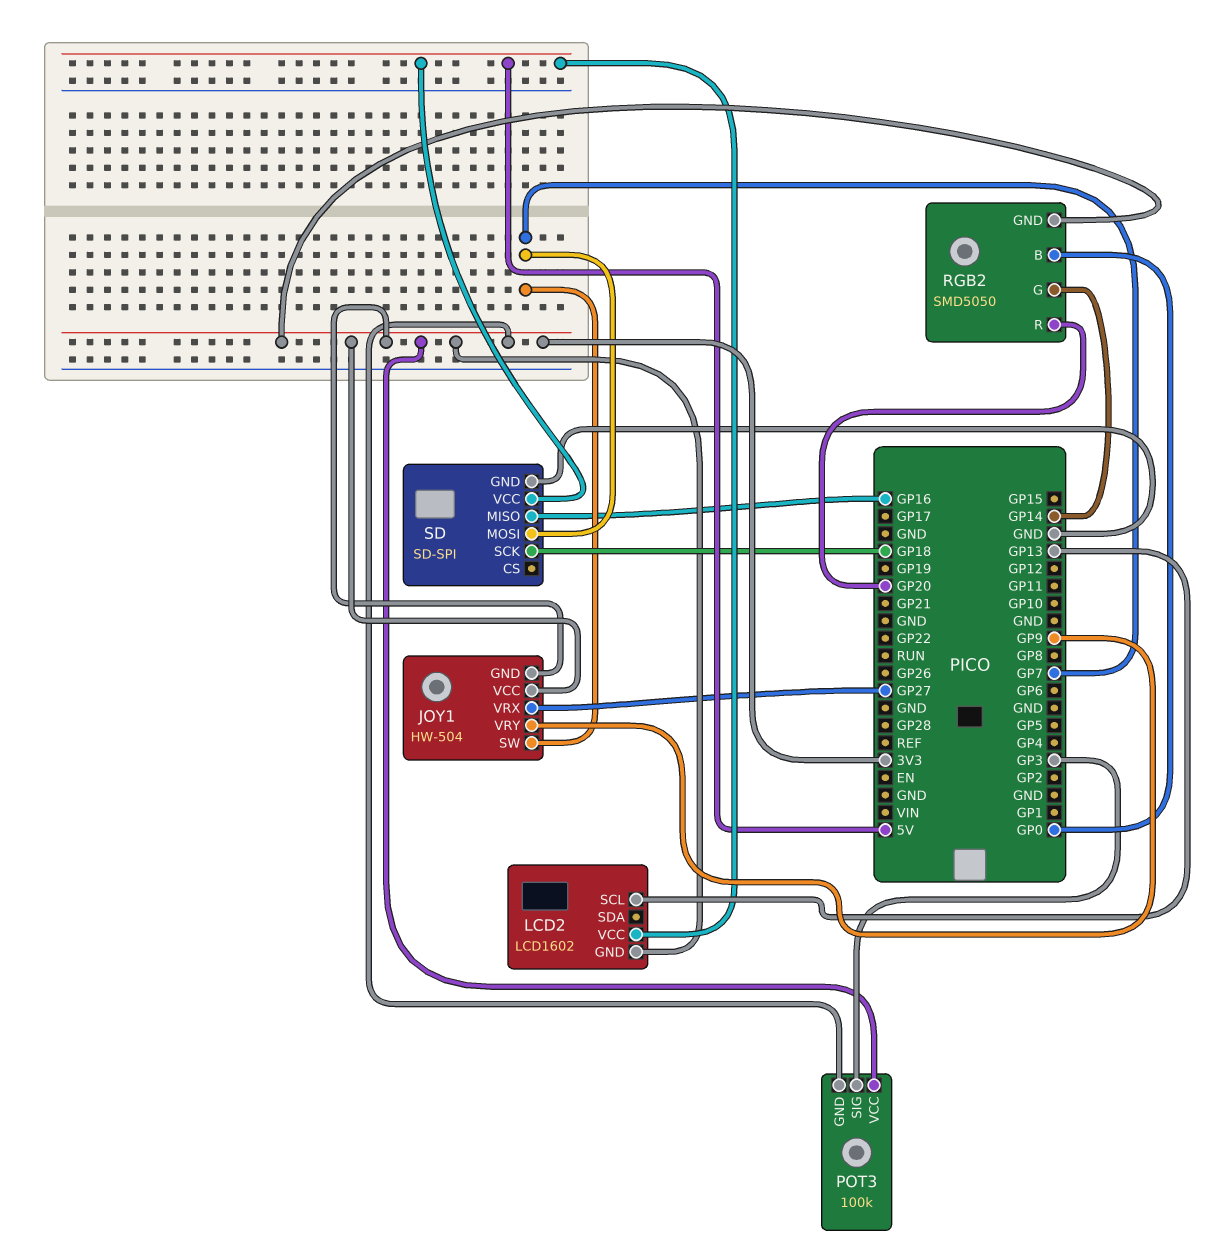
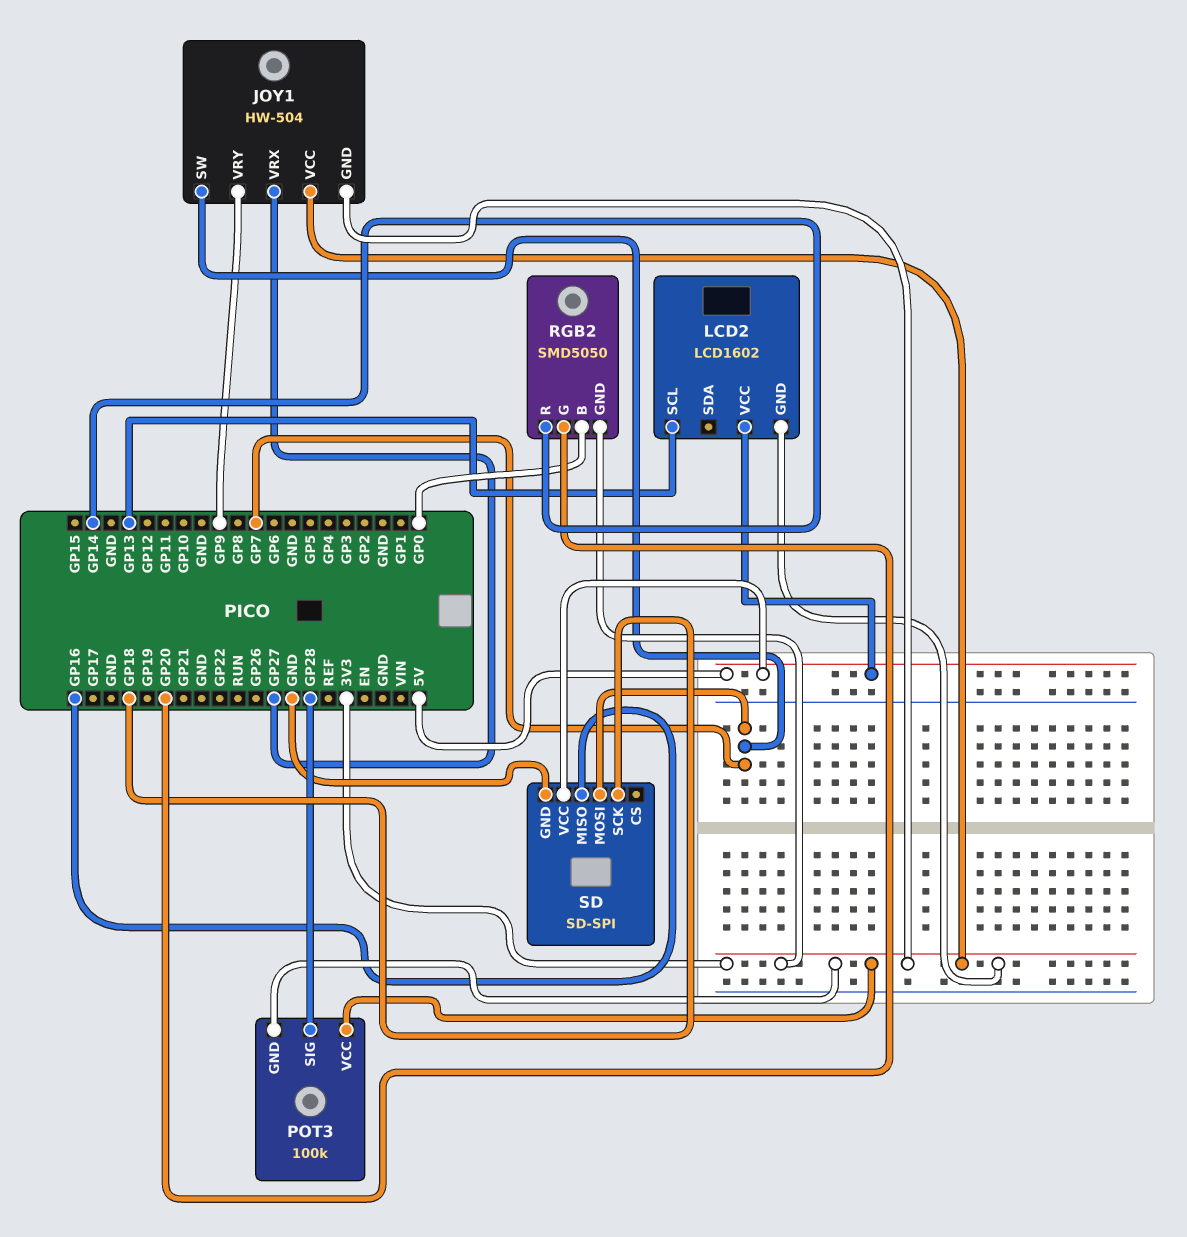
POT3 pin SIG: GP3 -> GP28
RGB2 pin G: GP14 -> GP20
RGB2 pin R: GP20 -> GP14

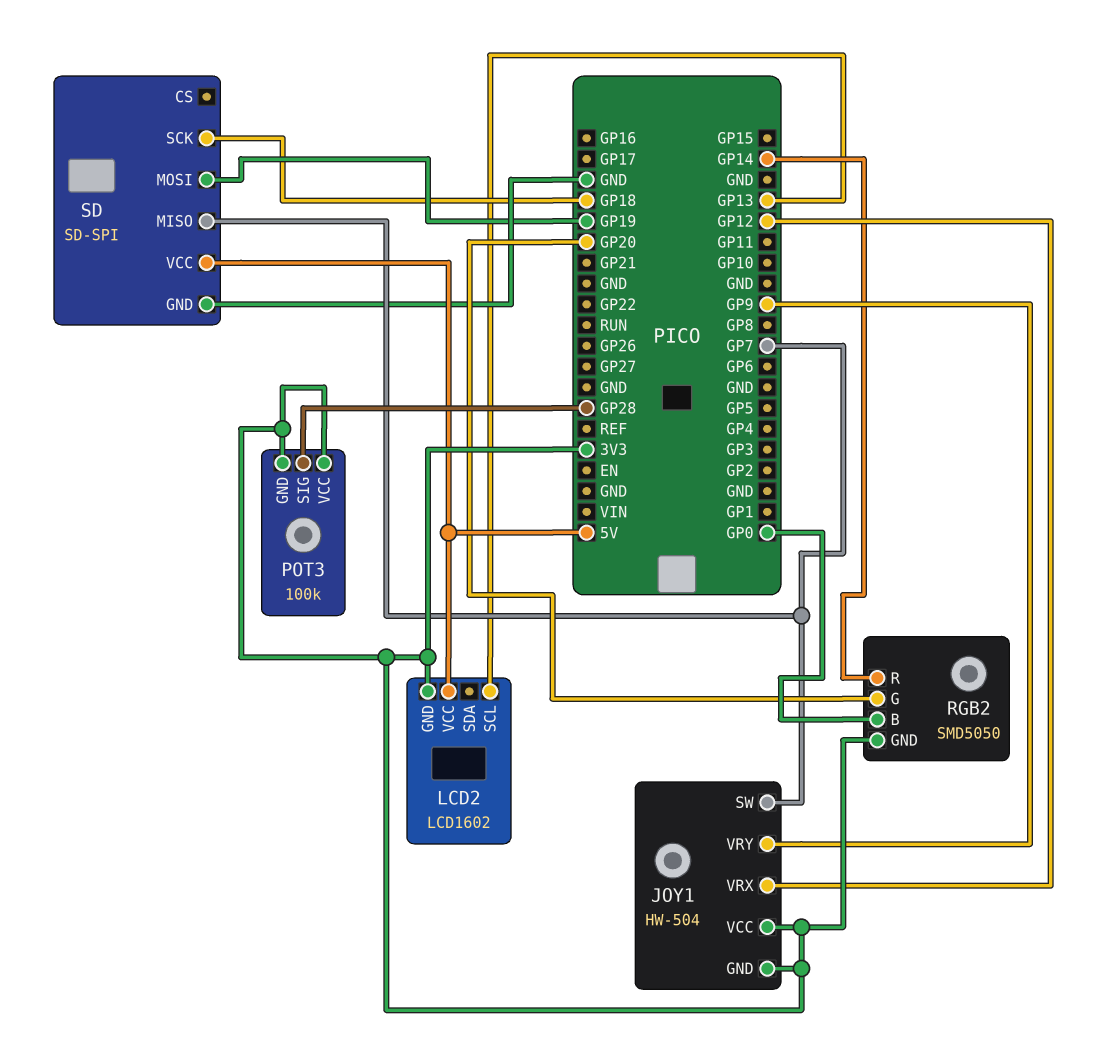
JOY1 pin VRX: GP27 -> GP12
SD pin MISO: GP16 -> GP7
SD pin MOSI: GP7 -> GP19

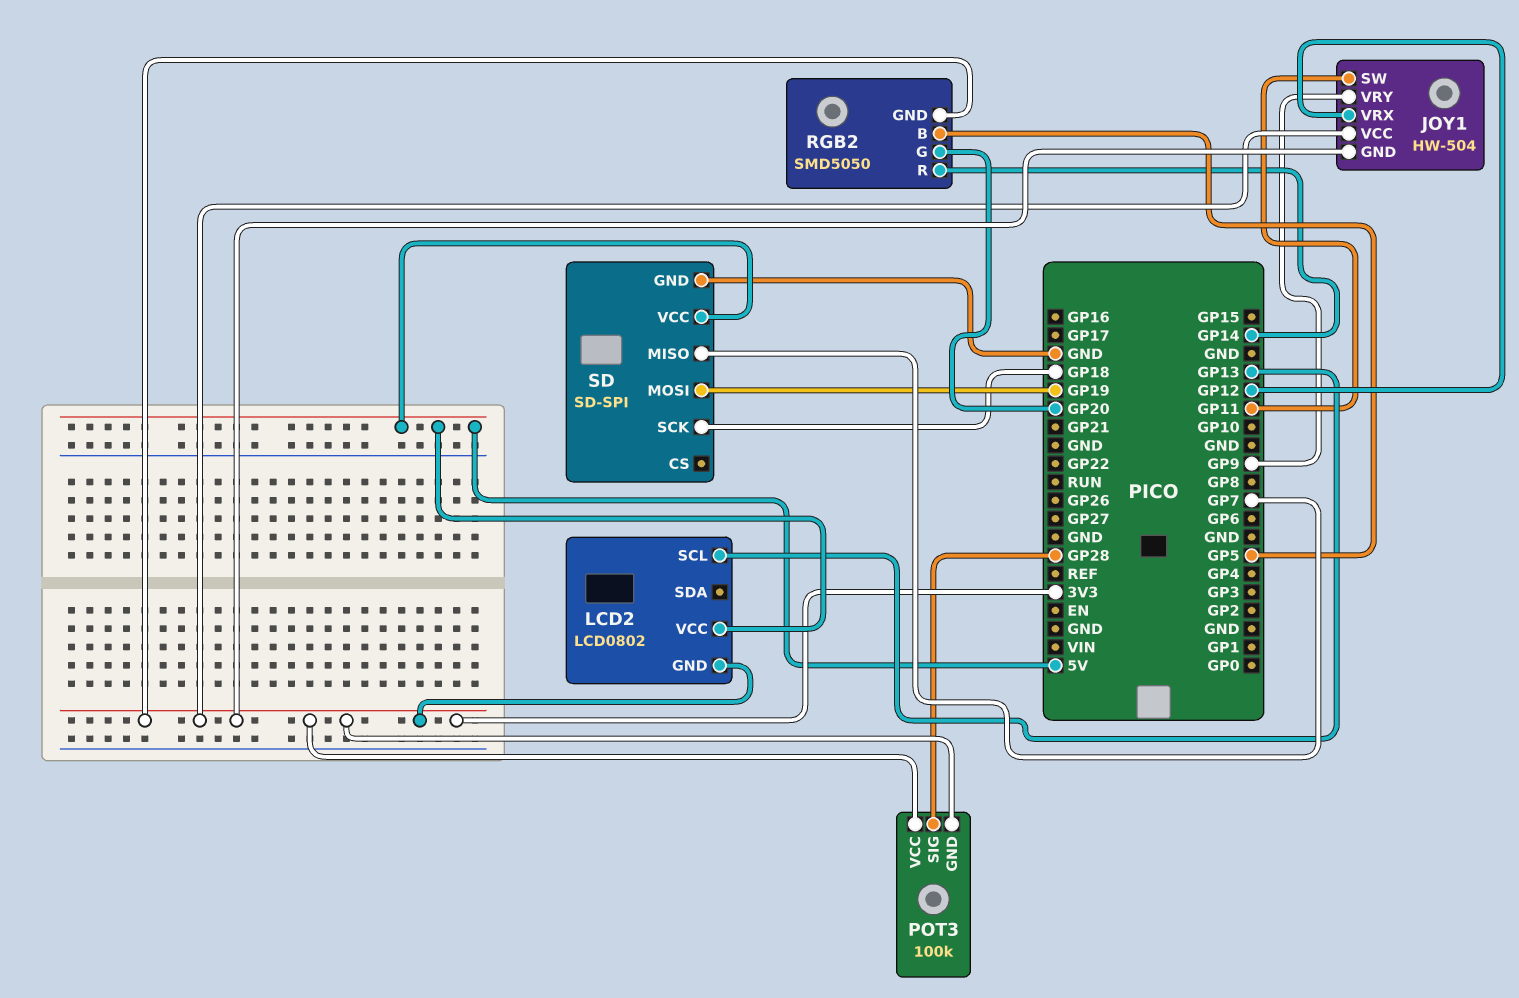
JOY1 pin SW: GP7 -> GP11
LCD2: LCD1602 -> LCD0802
RGB2 pin B: GP0 -> GP5

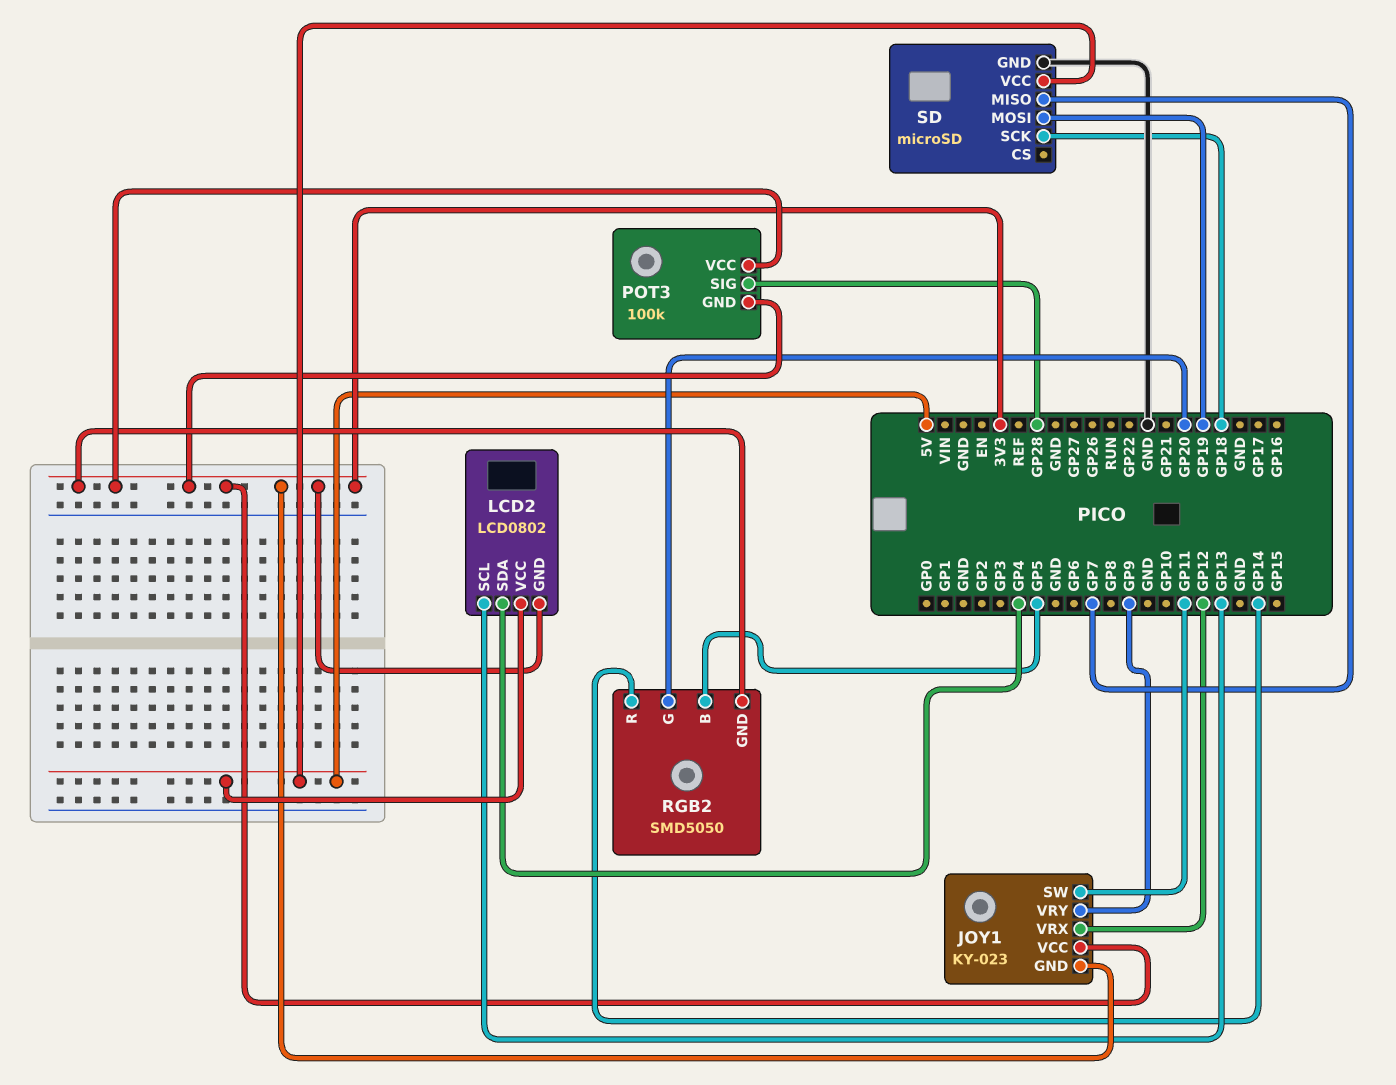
JOY1: HW-504 -> KY-023
LCD2 pin SDA: none -> GP4
SD: SD-SPI -> microSD

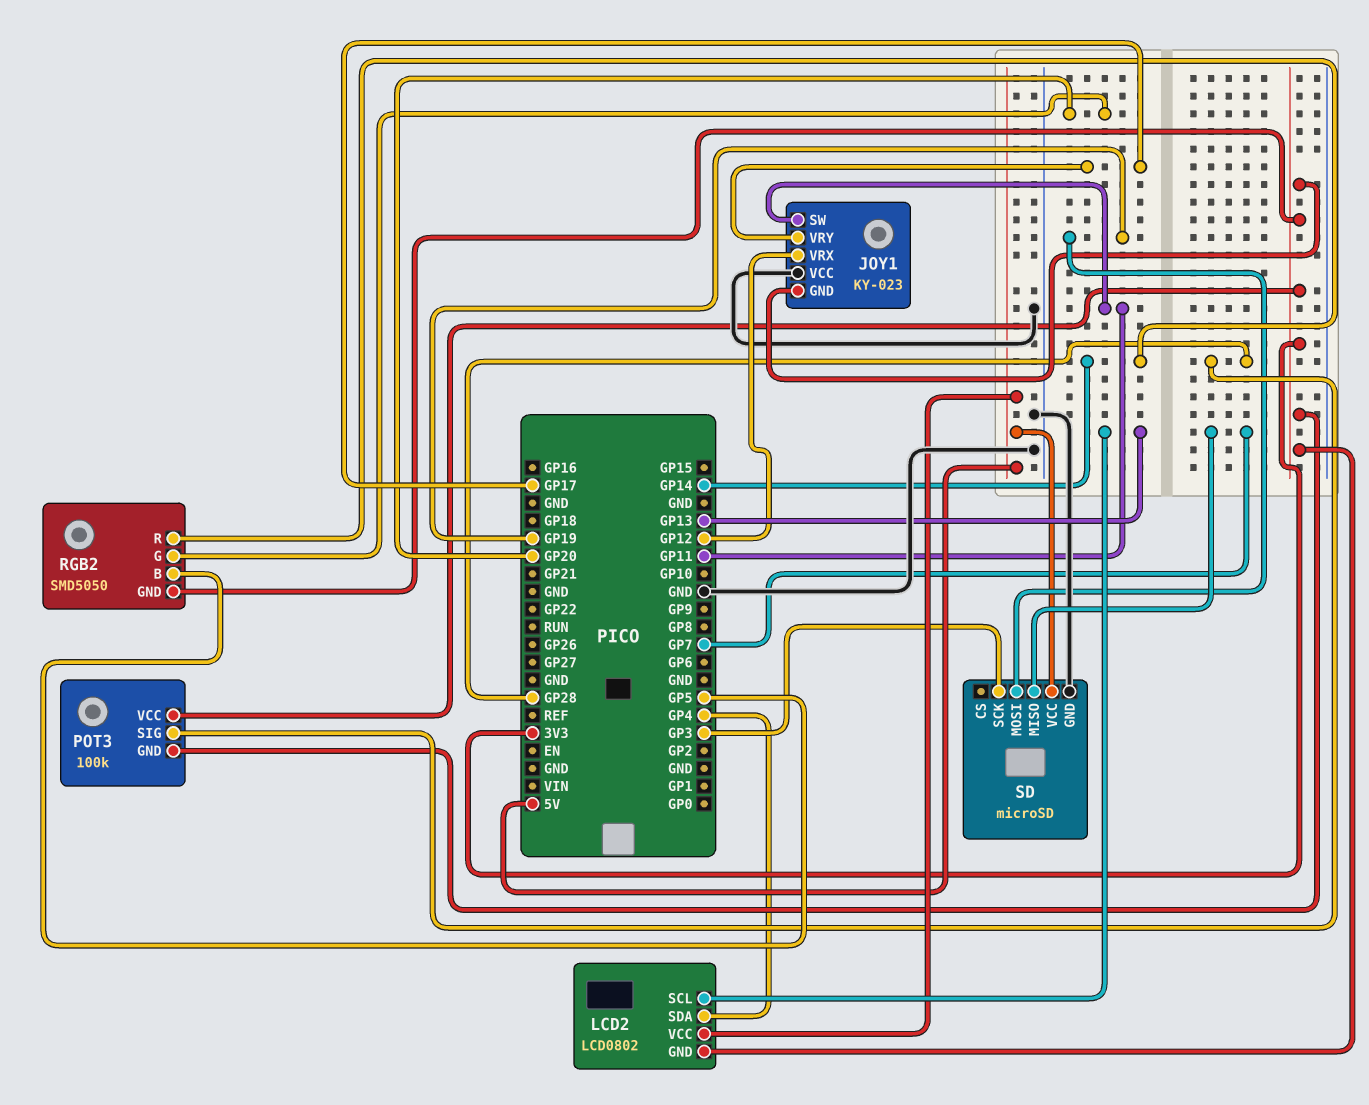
JOY1 pin VCC: 3V3 -> GND
JOY1 pin VRY: GP9 -> GP17
SD pin SCK: GP18 -> GP3

